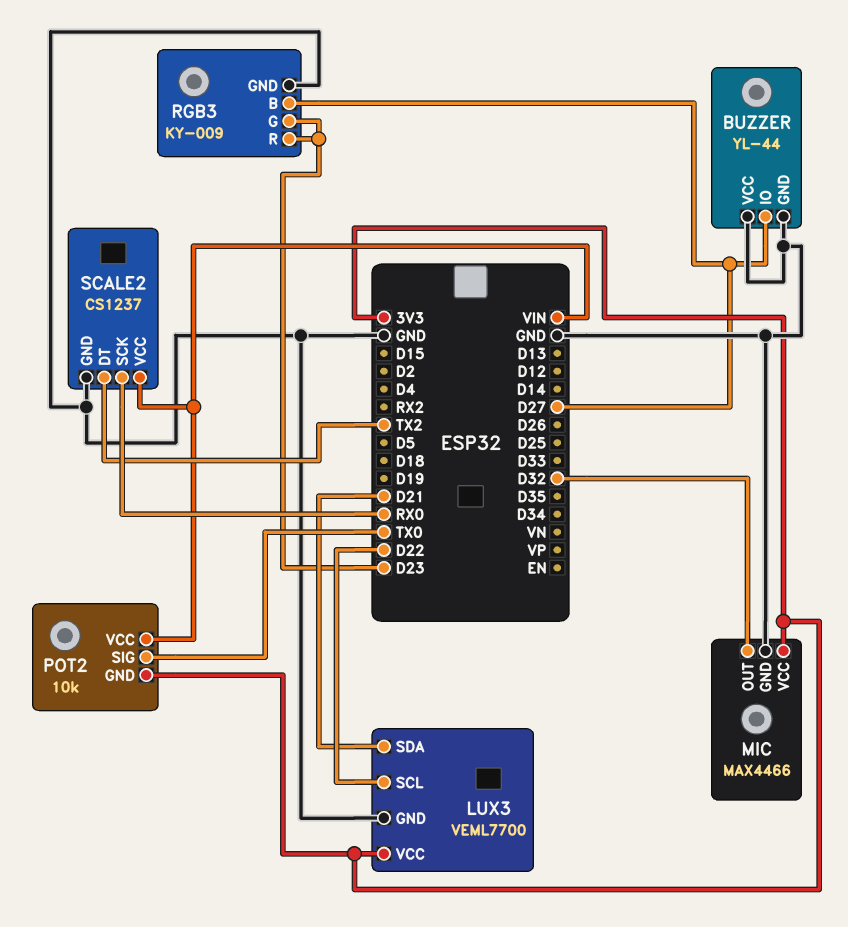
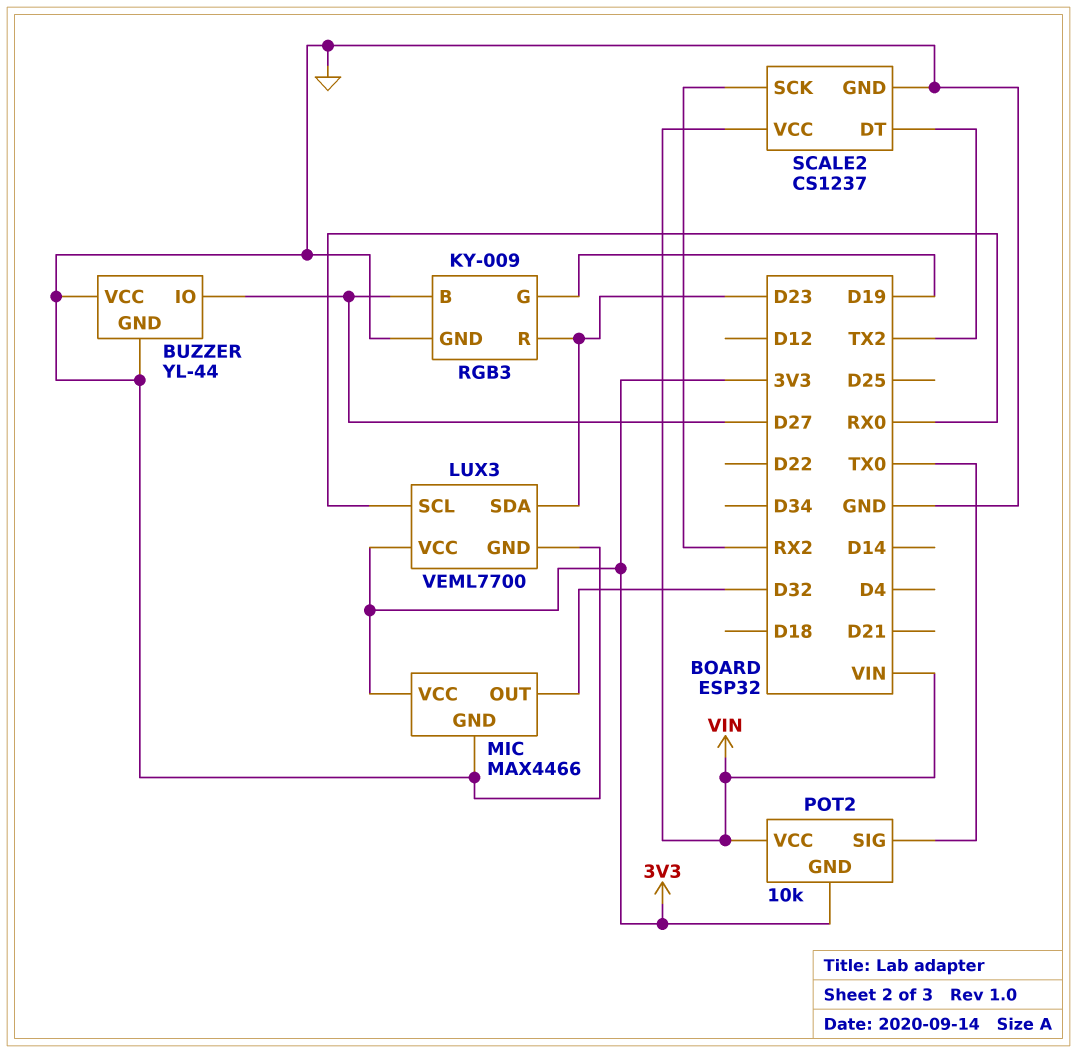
LUX3 pin SCL: D22 -> RX0
LUX3 pin SDA: D21 -> D23
RGB3 pin G: D23 -> D19
SCALE2 pin SCK: RX0 -> RX2

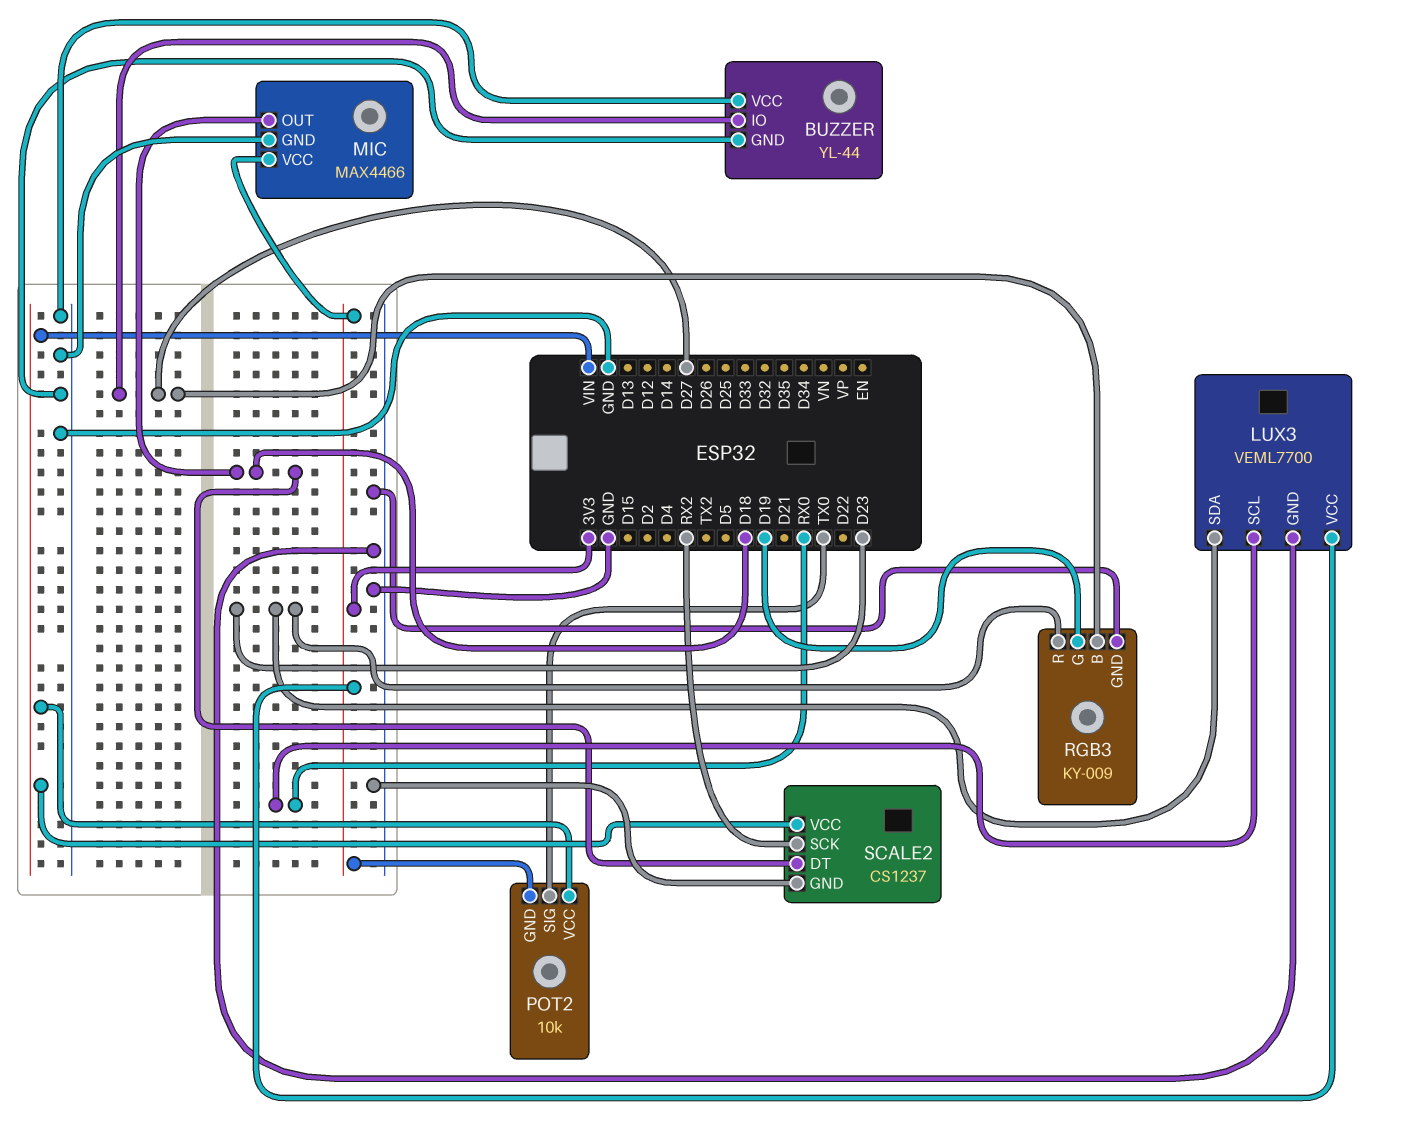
MIC pin OUT: D32 -> D18
SCALE2 pin DT: TX2 -> D18

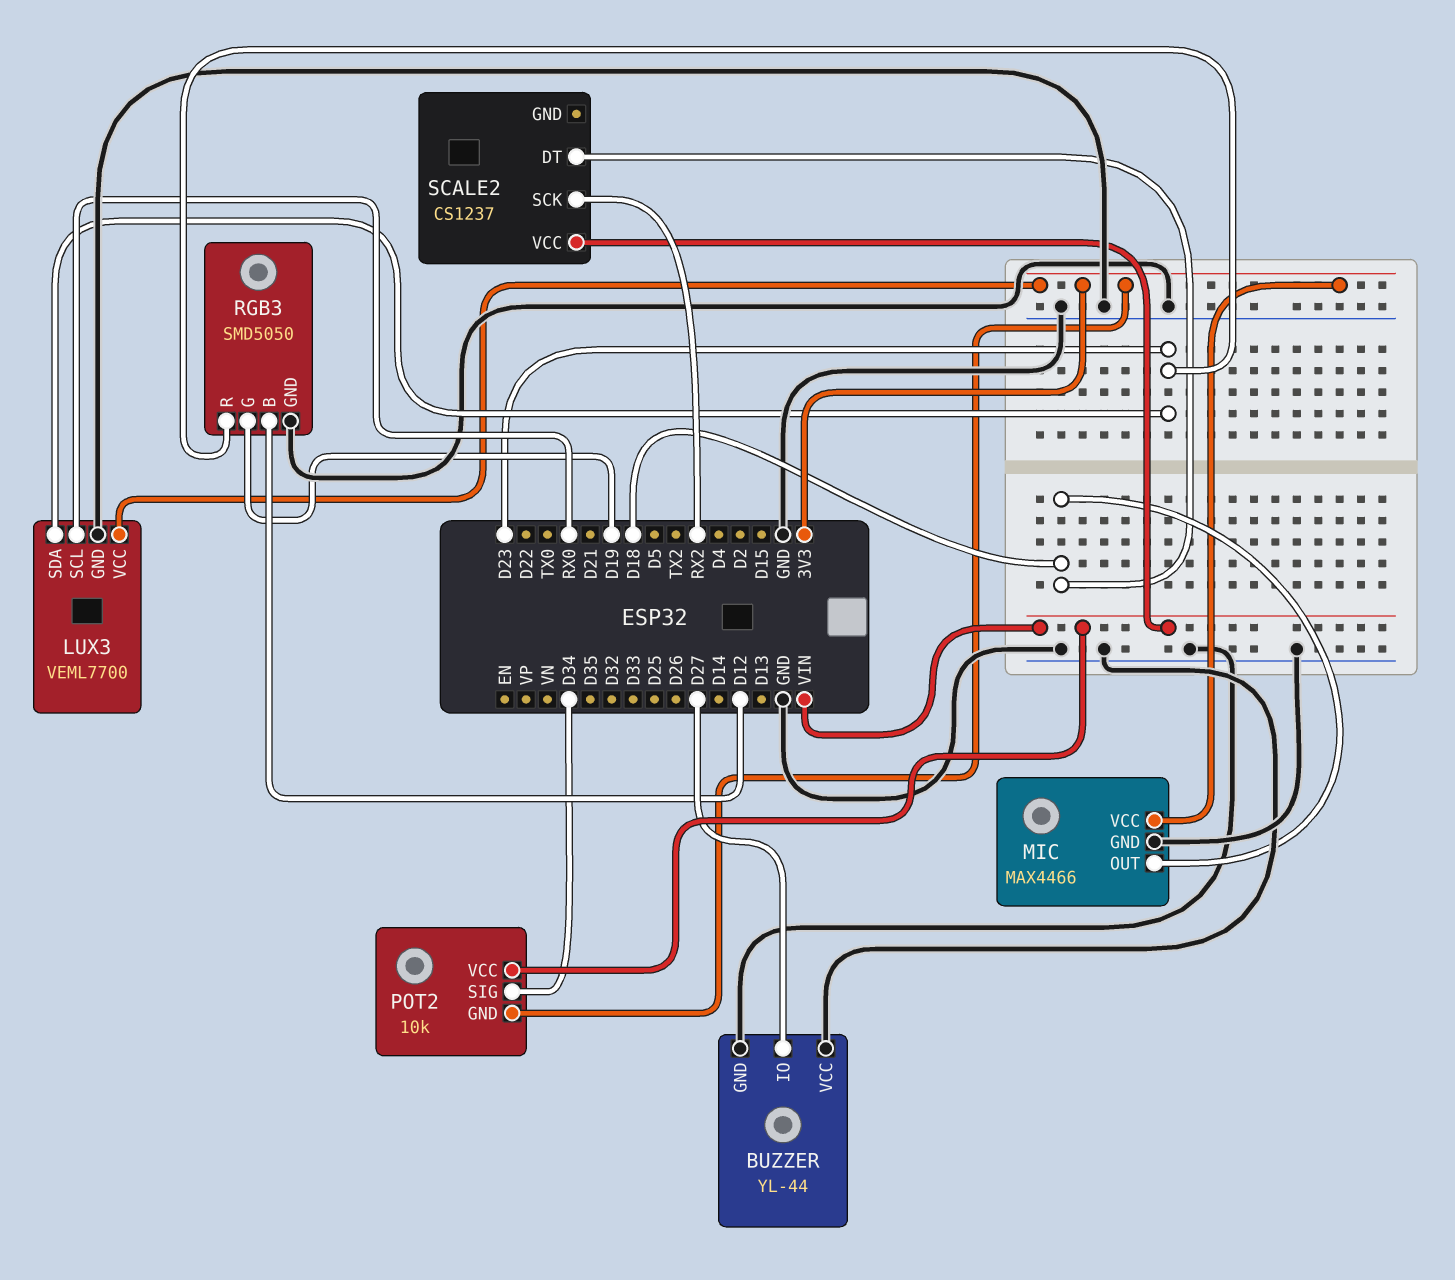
POT2 pin SIG: TX0 -> D34
RGB3: KY-009 -> SMD5050
RGB3 pin B: D27 -> D12
SCALE2 pin GND: GND -> none

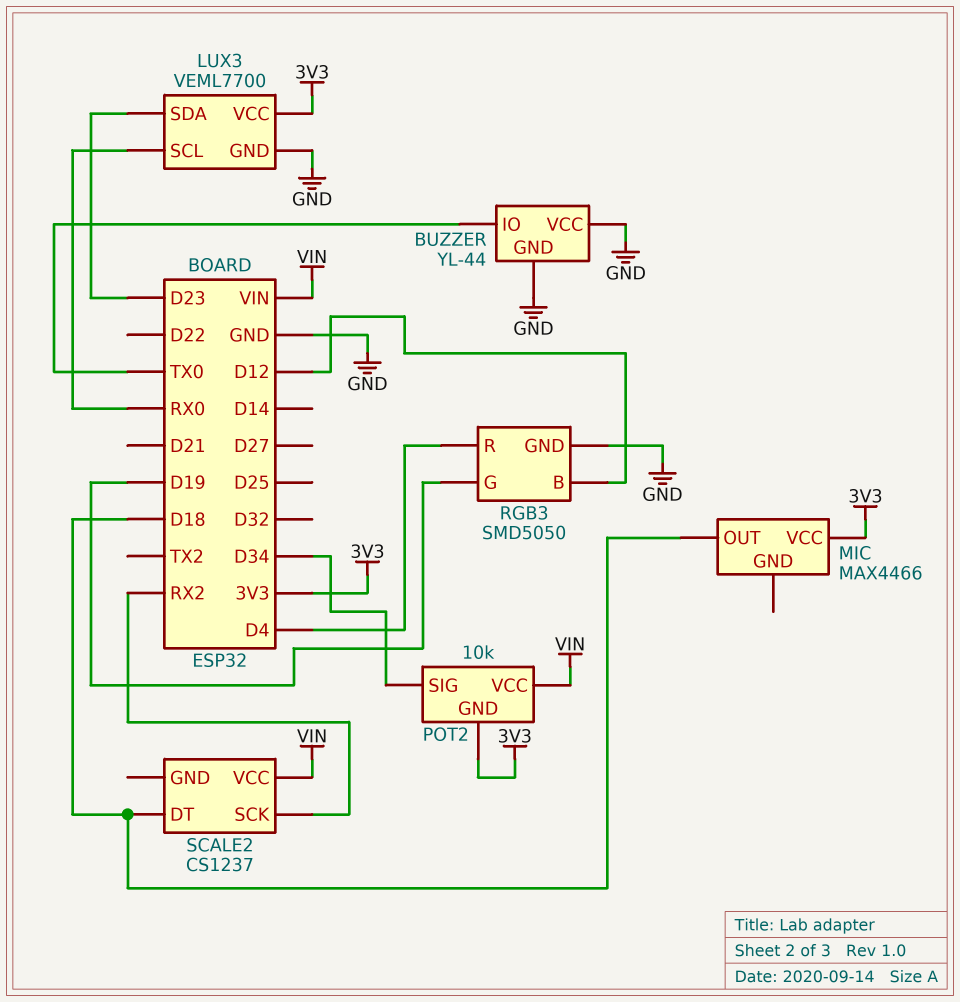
BUZZER pin IO: D27 -> TX0
MIC pin GND: GND -> none
RGB3 pin R: D23 -> D4

